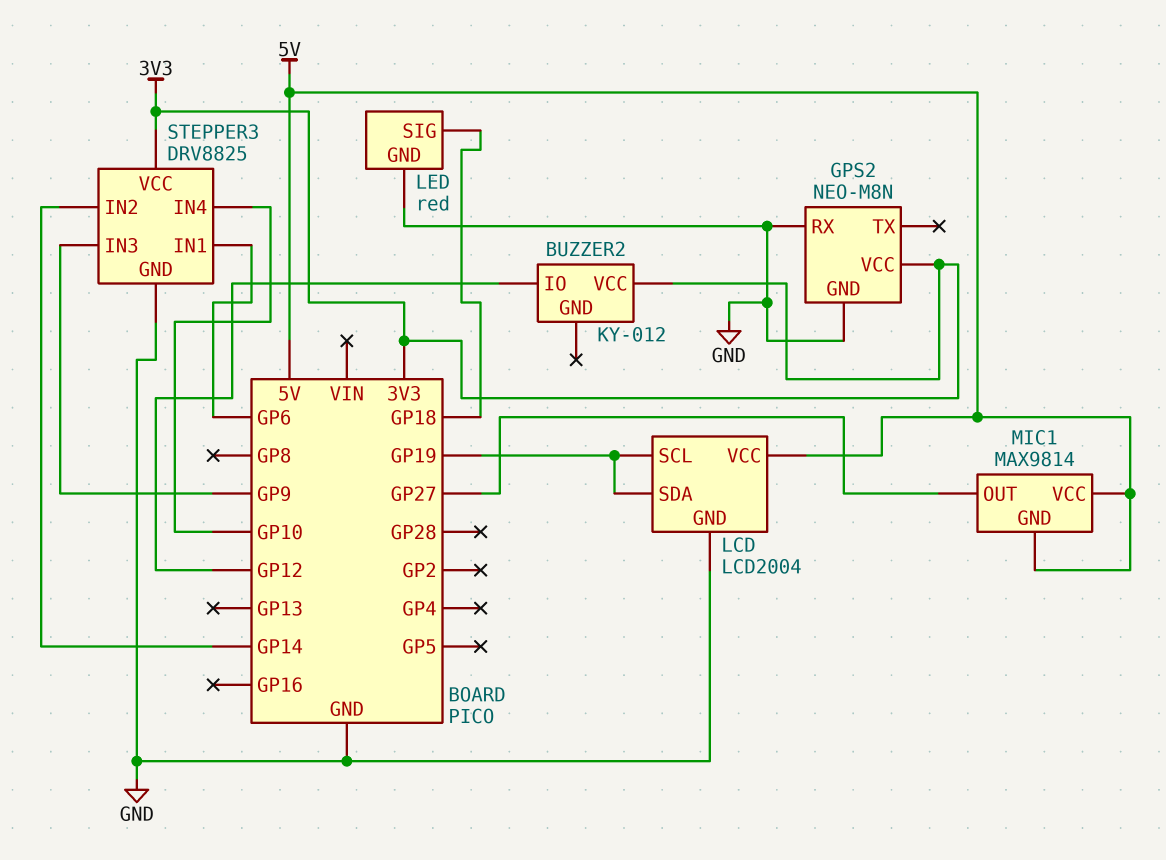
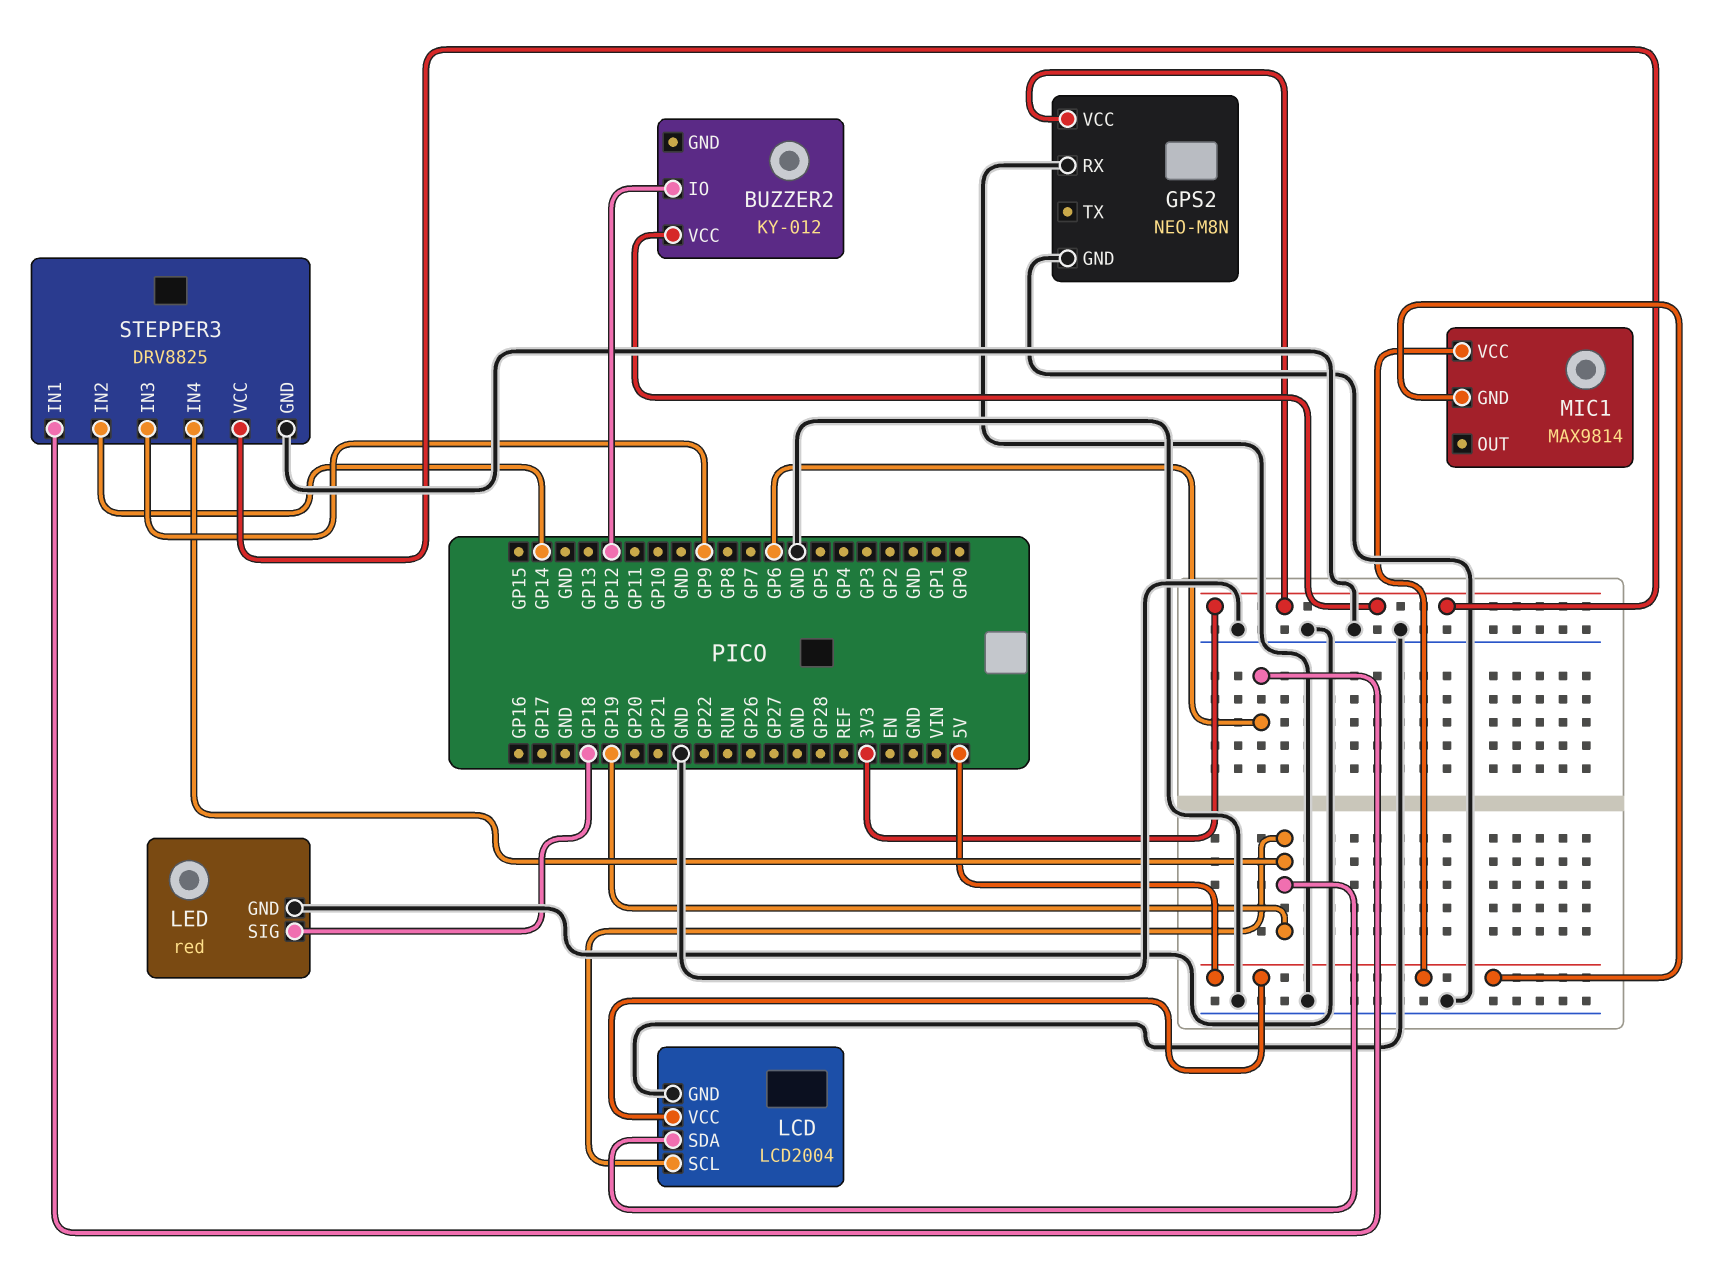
MIC1 pin OUT: GP27 -> none
STEPPER3 pin IN4: GP10 -> GP19

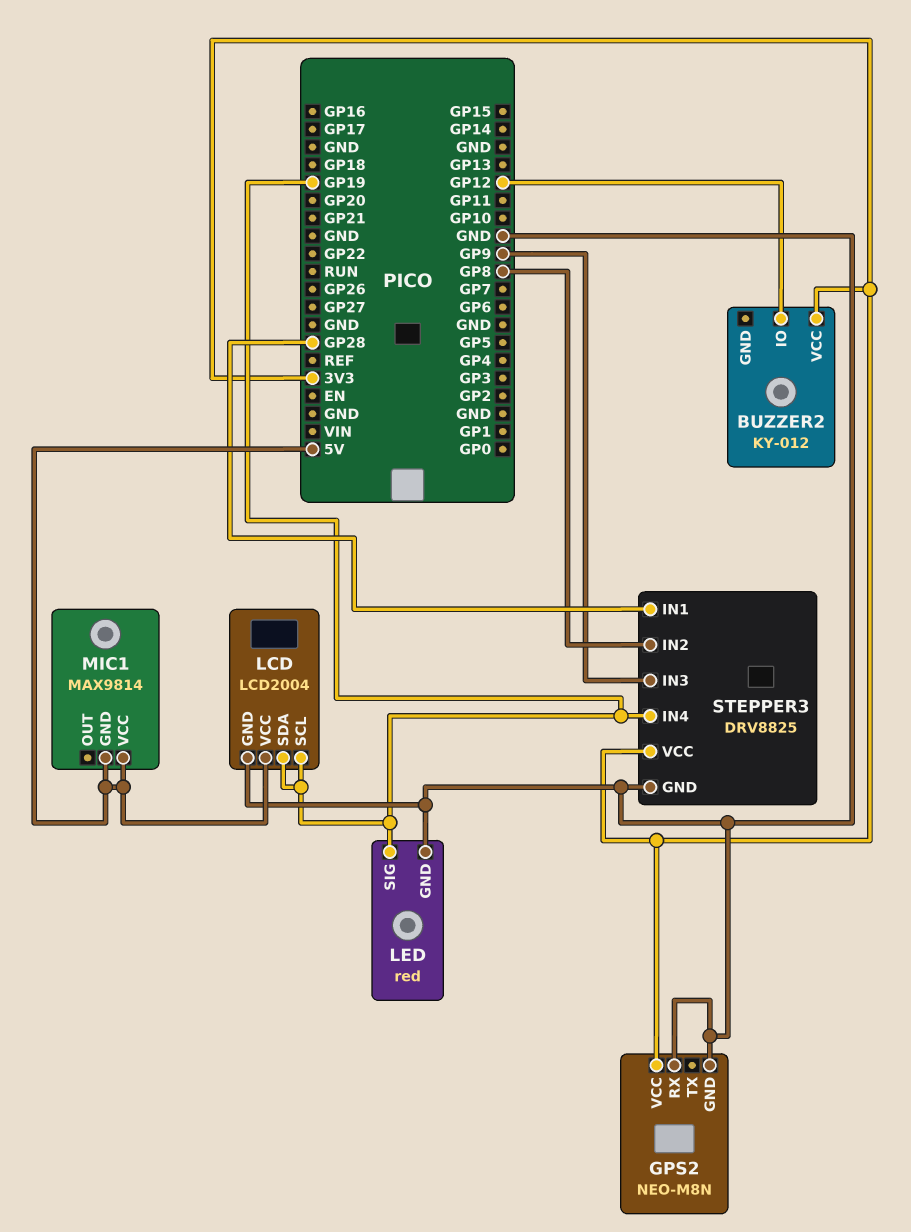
LED pin SIG: GP18 -> GP19
STEPPER3 pin IN1: GP6 -> GP28
STEPPER3 pin IN2: GP14 -> GP8

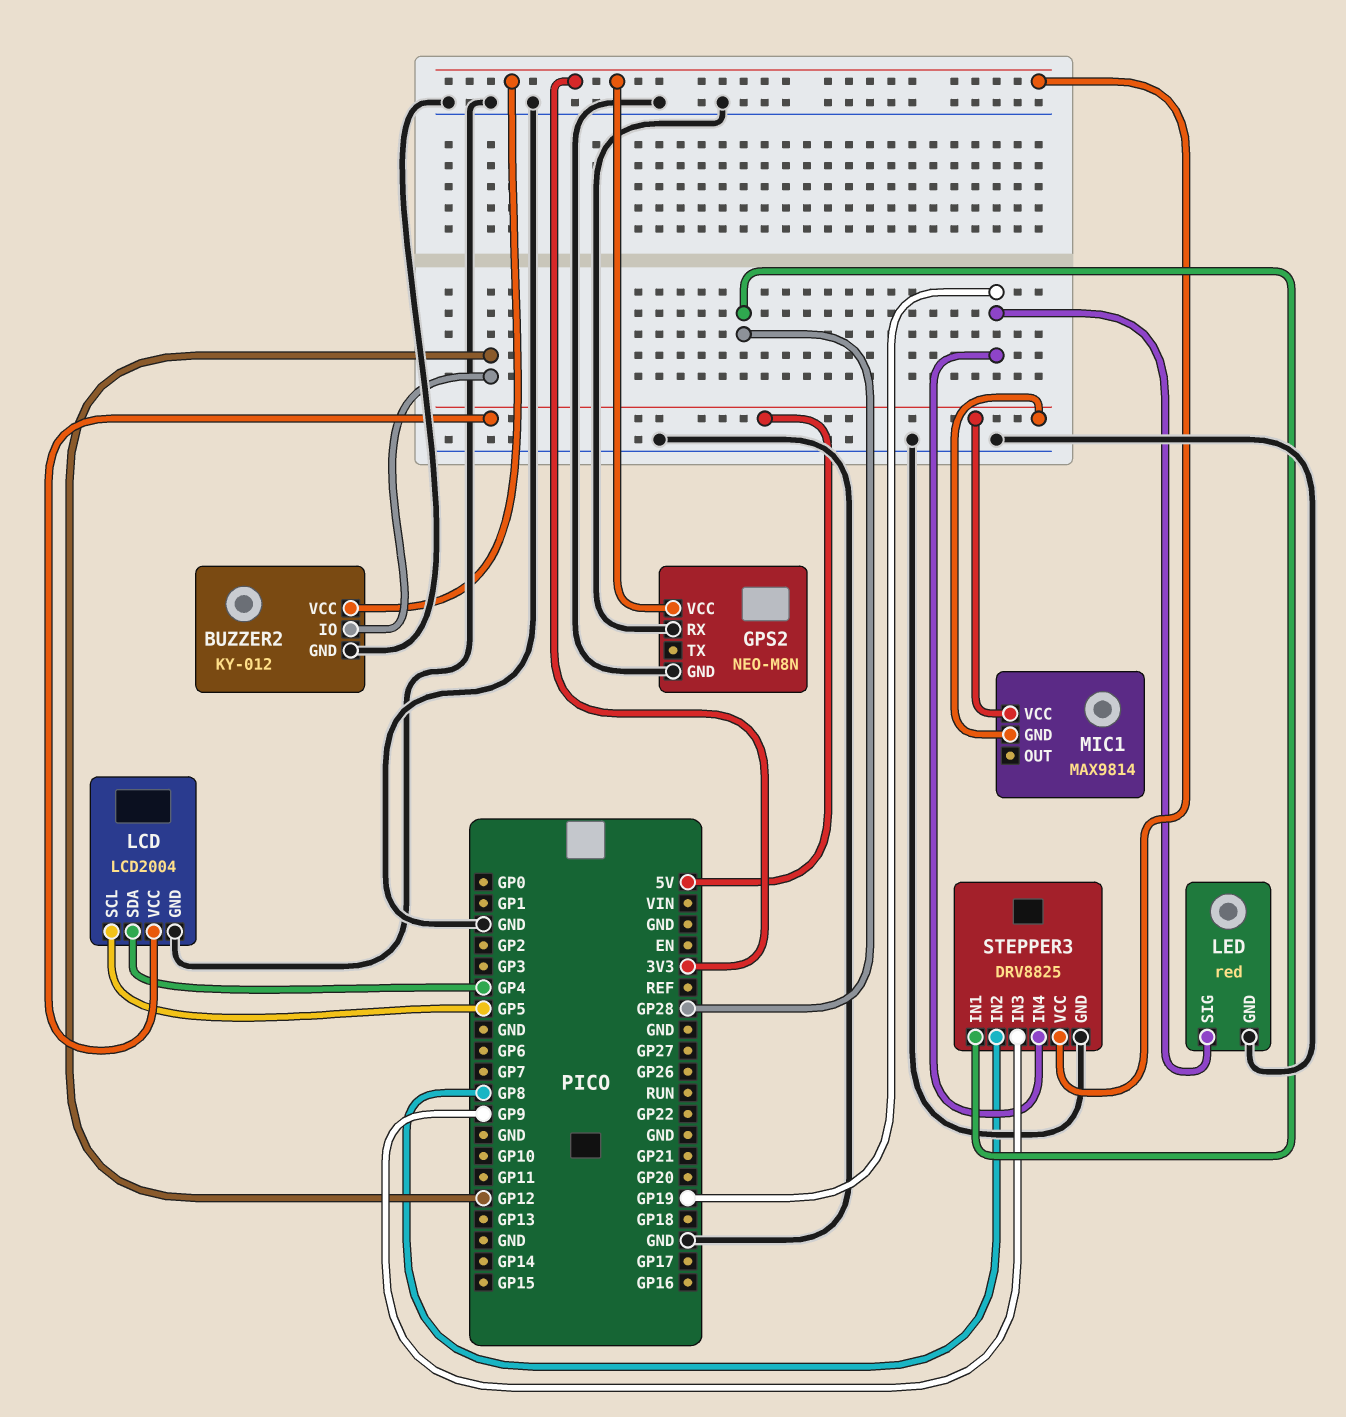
BUZZER2 pin GND: none -> GND
LCD pin SCL: GP19 -> GP5
LCD pin SDA: GP19 -> GP4

